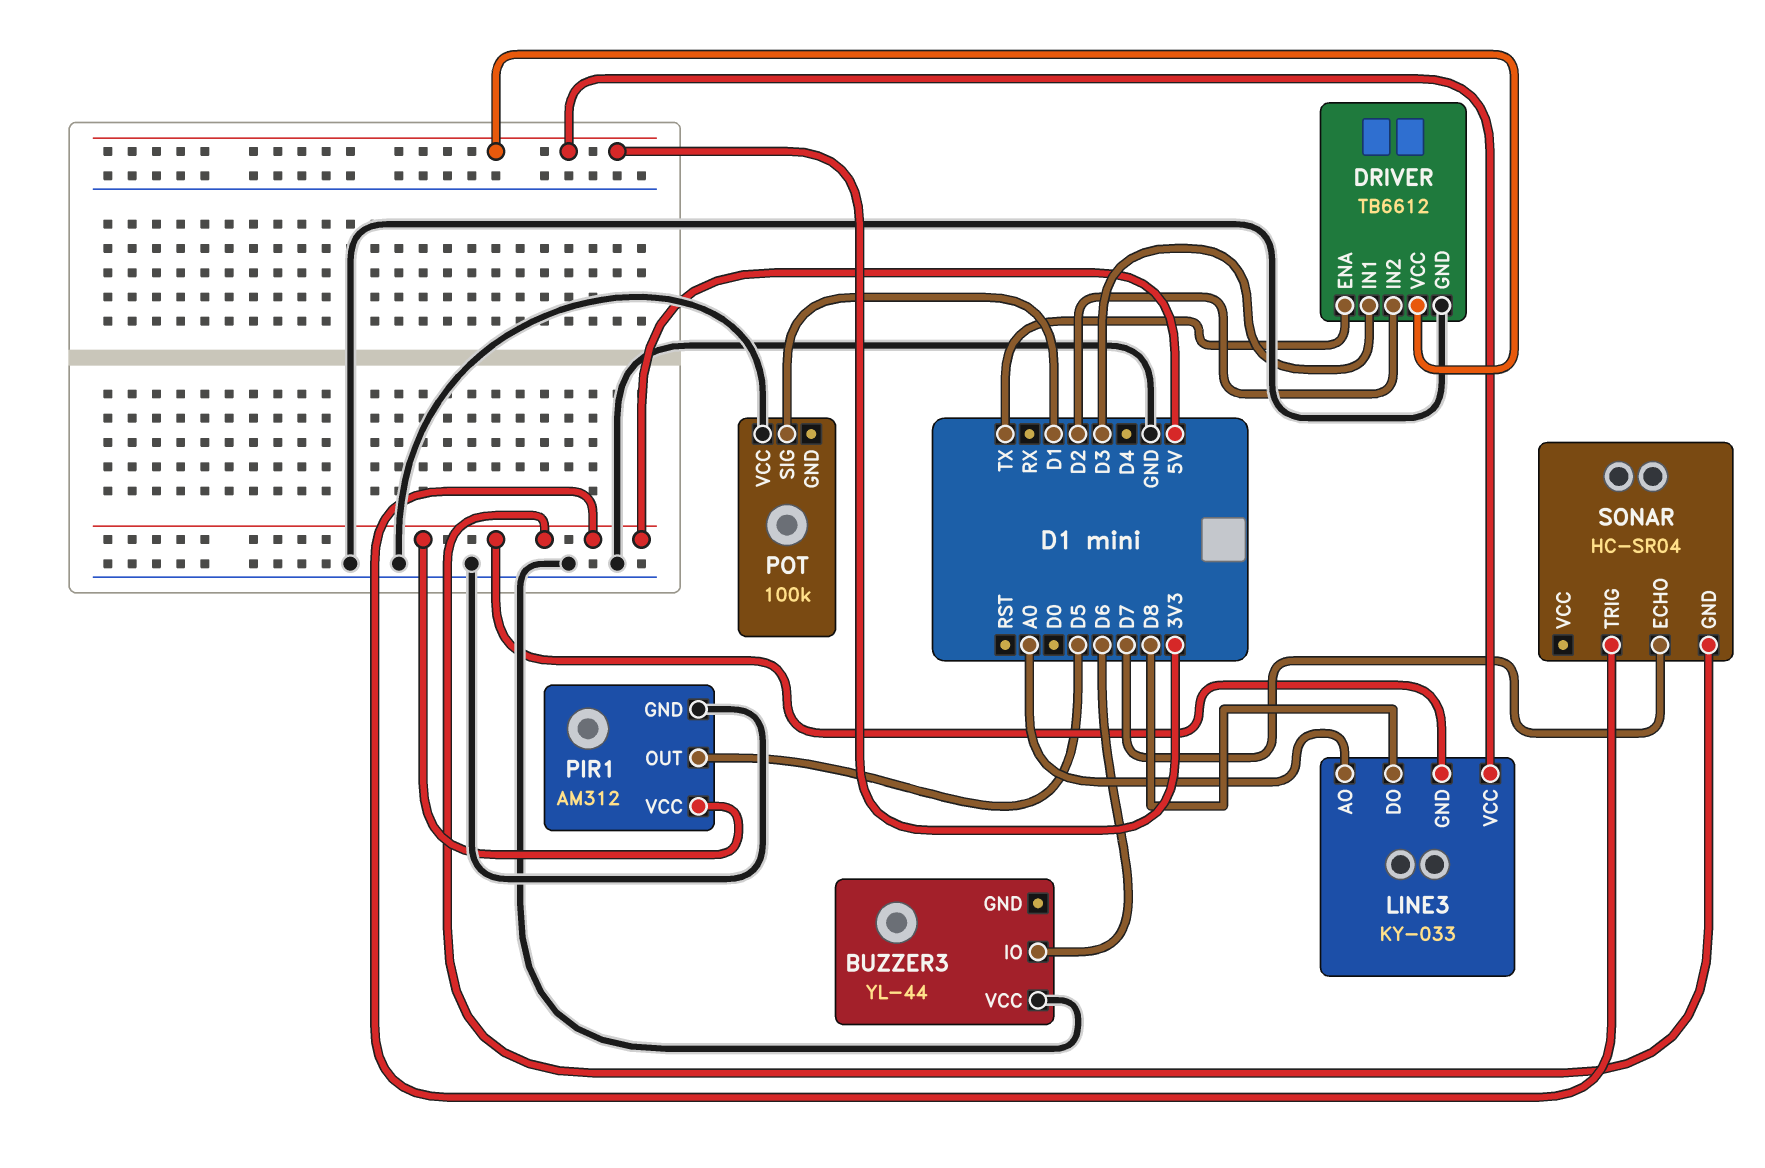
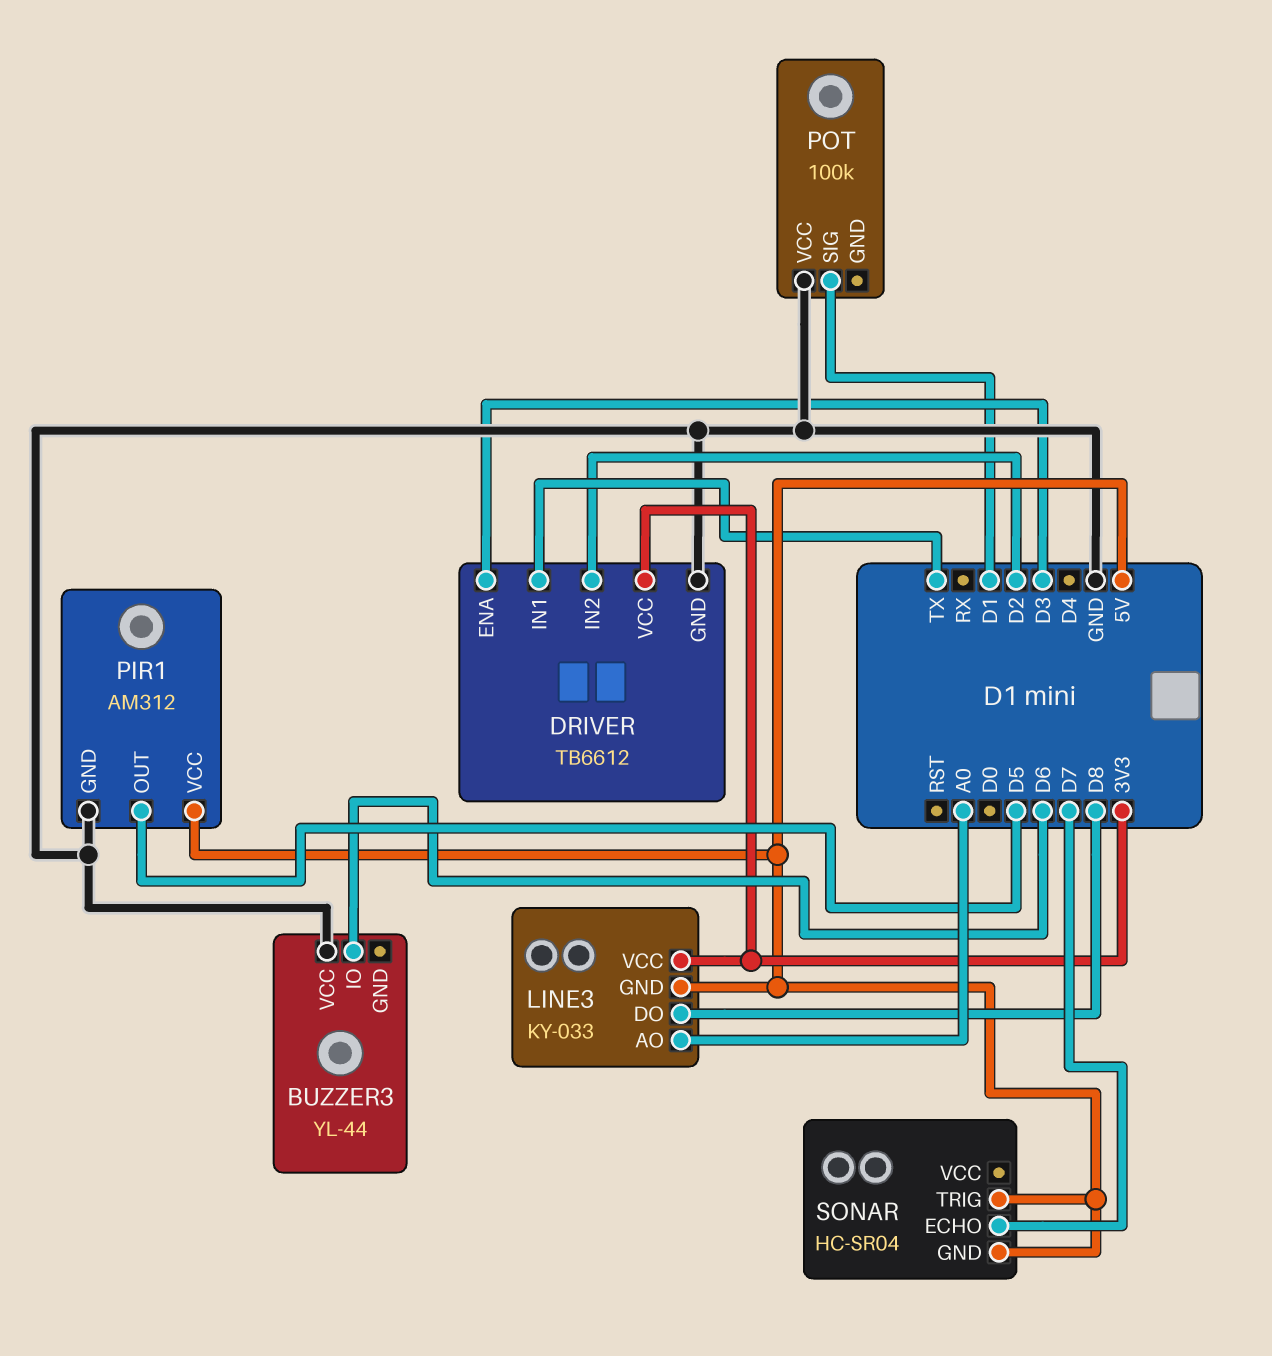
DRIVER pin ENA: TX -> D3
DRIVER pin IN1: D3 -> TX

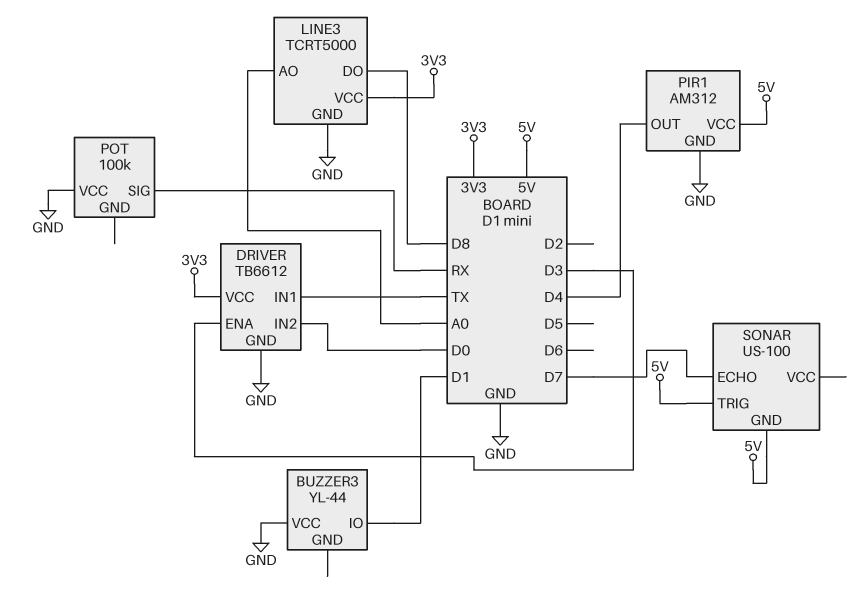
BUZZER3 pin IO: D6 -> D1
DRIVER pin IN2: D2 -> D0
LINE3: KY-033 -> TCRT5000
LINE3 pin GND: 5V -> GND
PIR1 pin OUT: D5 -> D4
POT pin SIG: D1 -> RX
SONAR: HC-SR04 -> US-100

